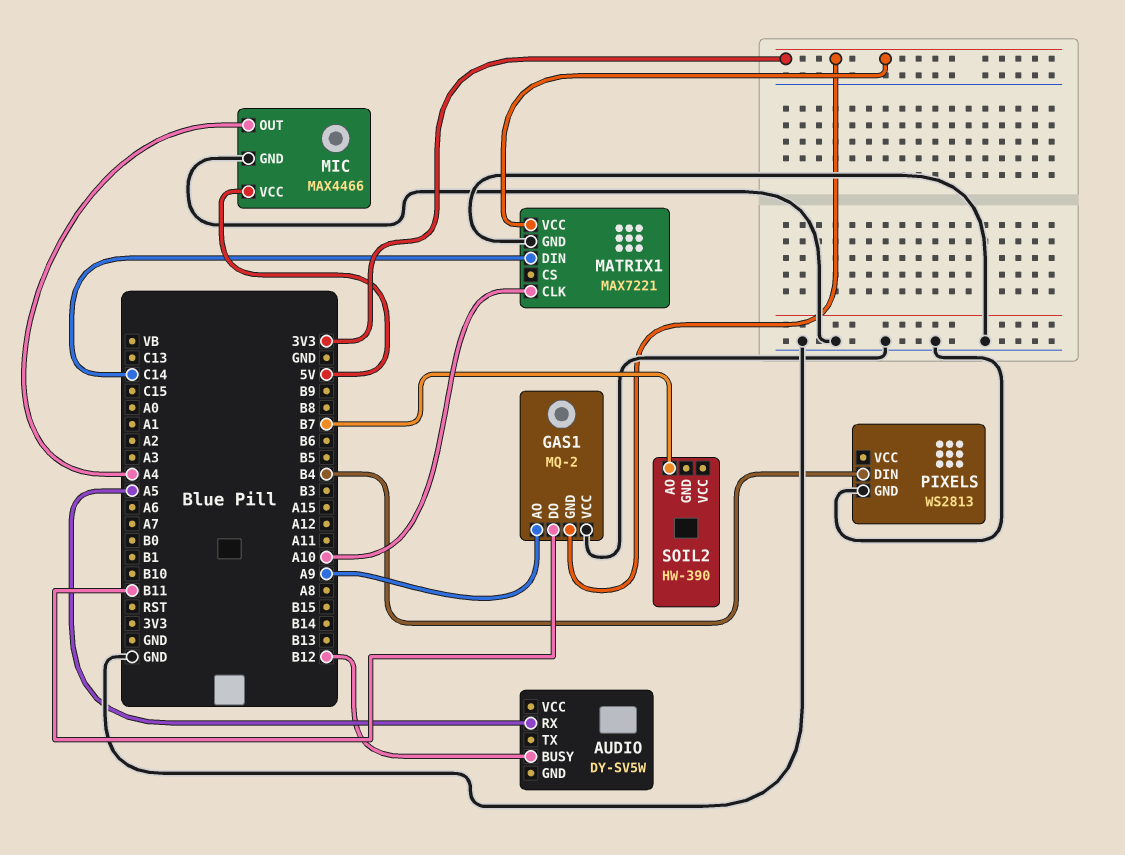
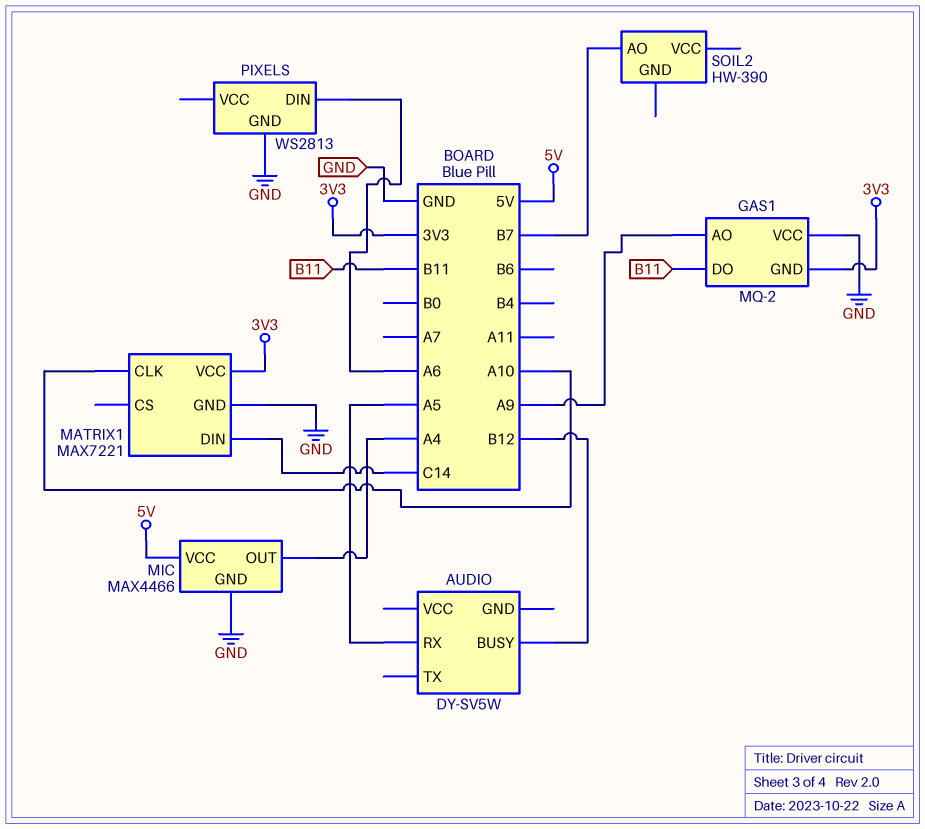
PIXELS pin DIN: B4 -> A6

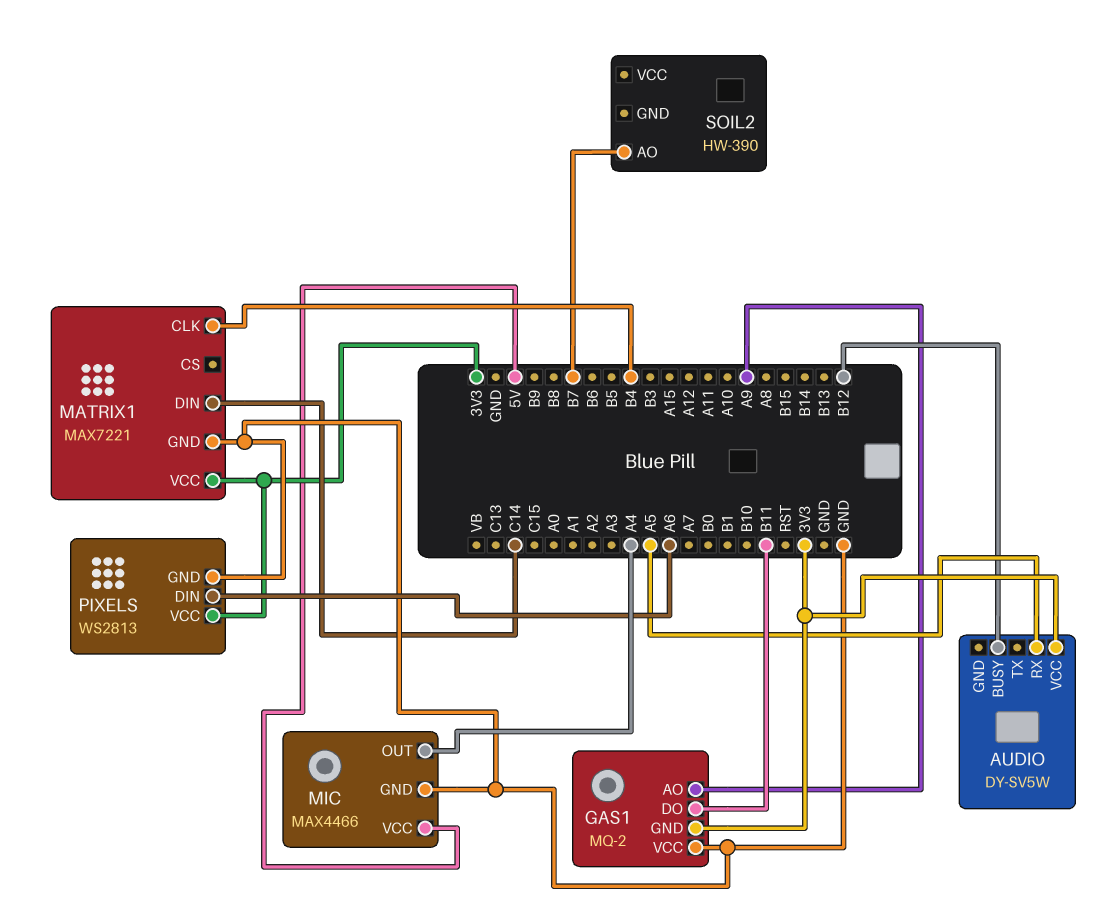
AUDIO pin VCC: none -> 3V3
MATRIX1 pin CLK: A10 -> B4
PIXELS pin VCC: none -> 3V3

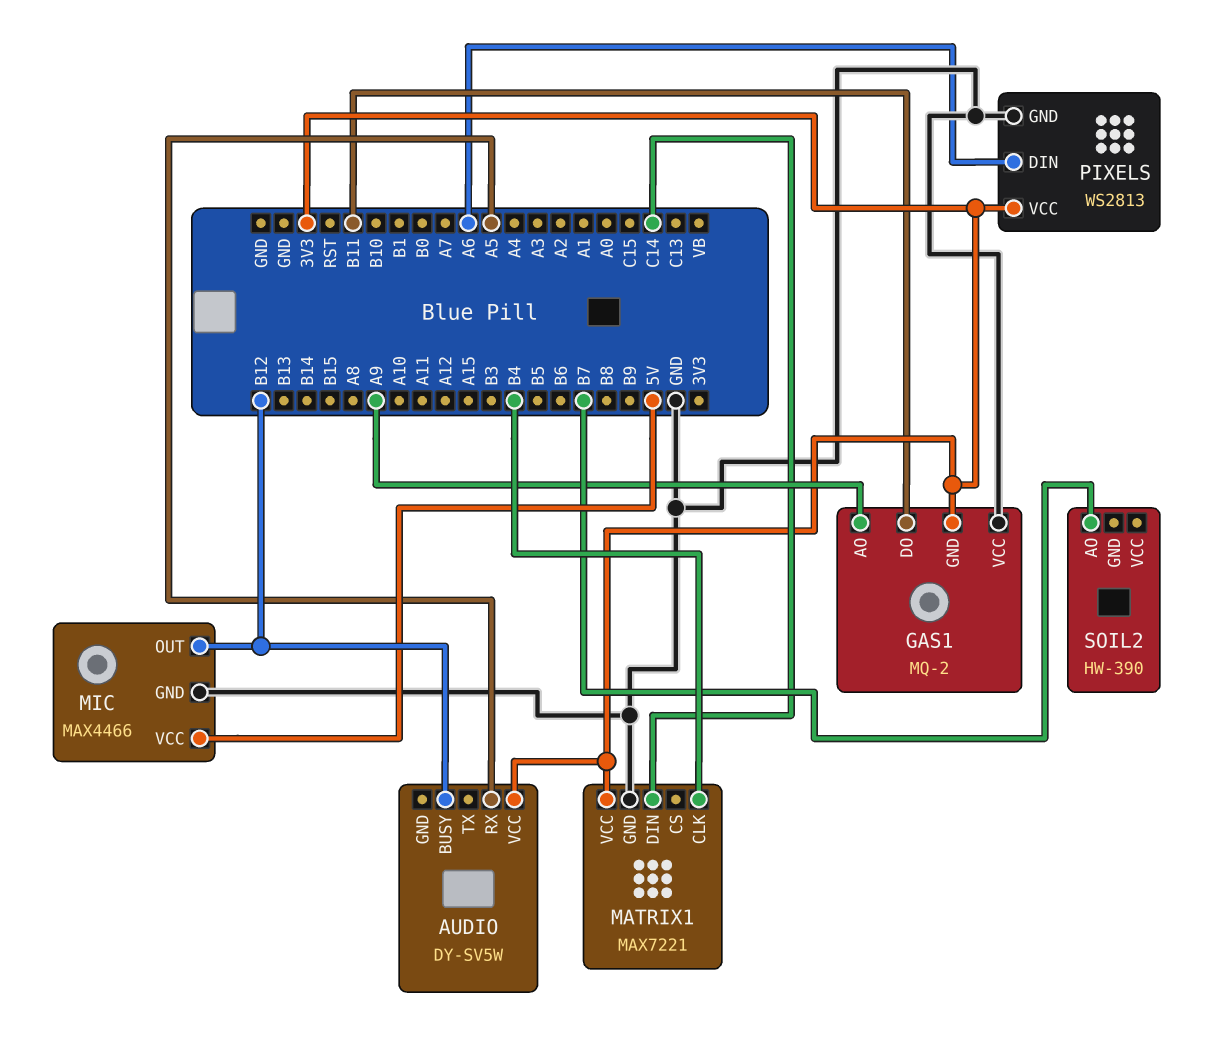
MIC pin OUT: A4 -> B12

